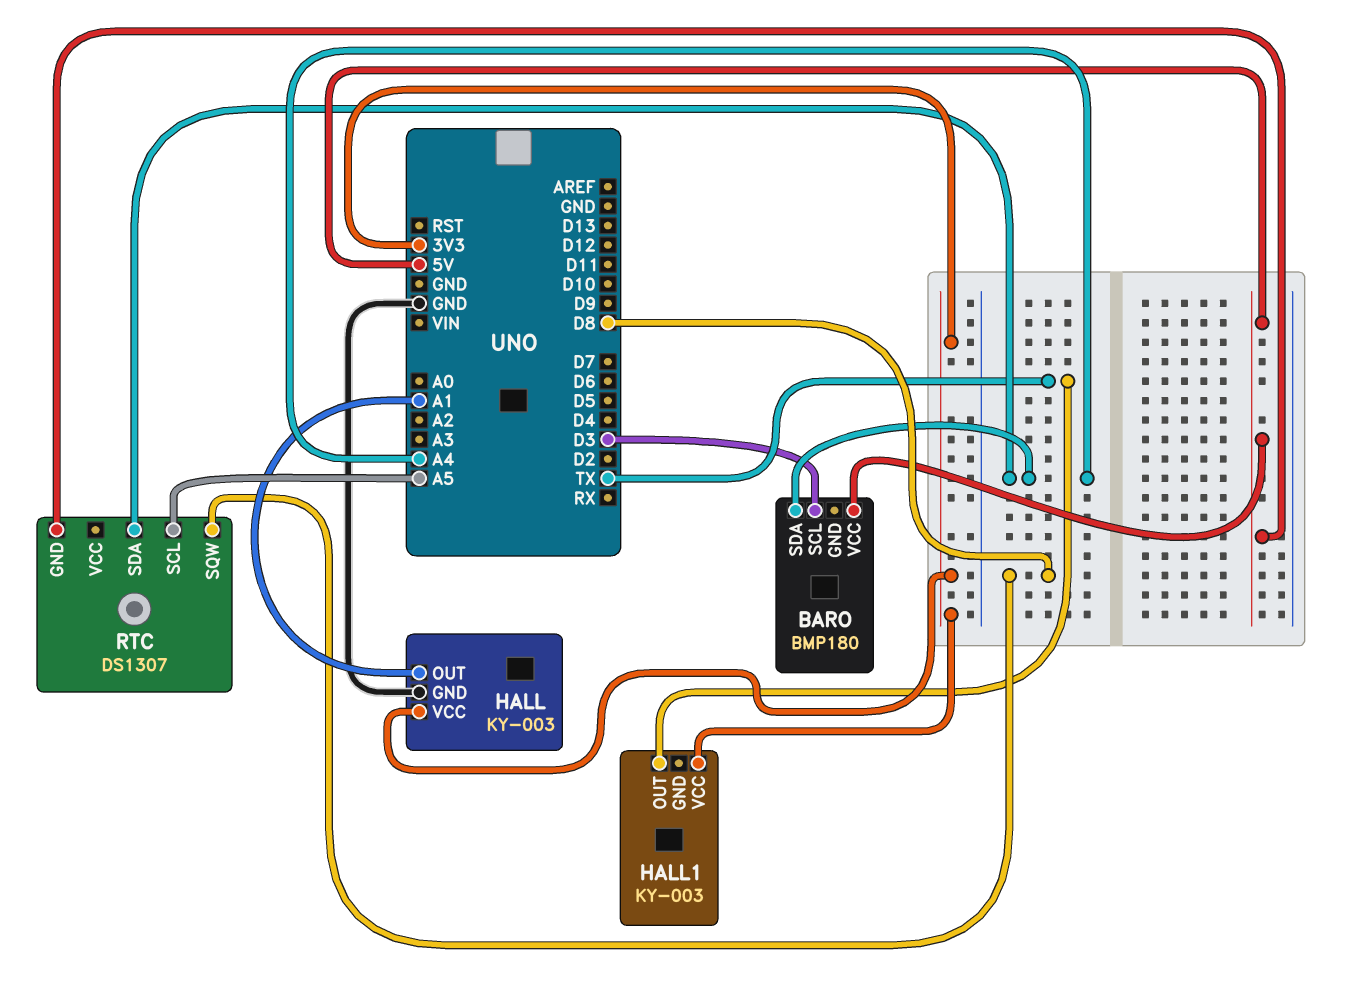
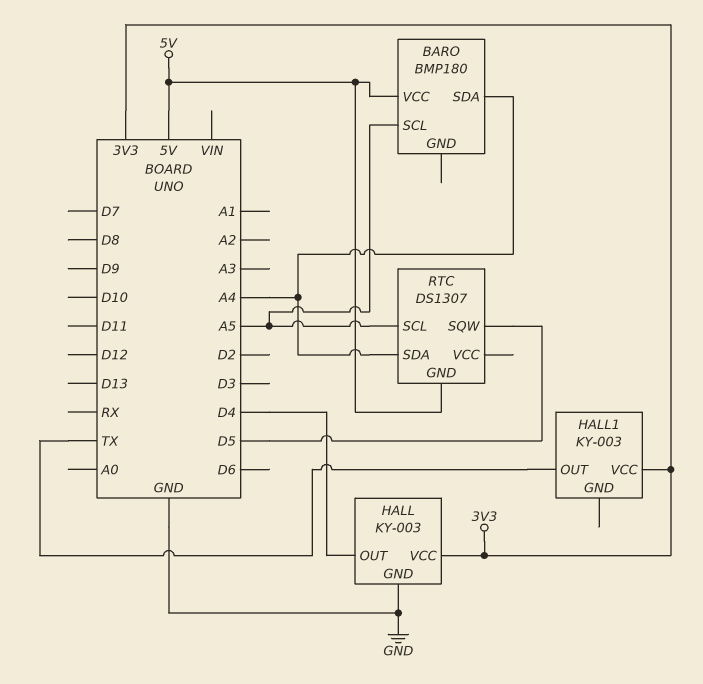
BARO pin SCL: D3 -> A5
HALL pin OUT: A1 -> D4
RTC pin SQW: D8 -> D5

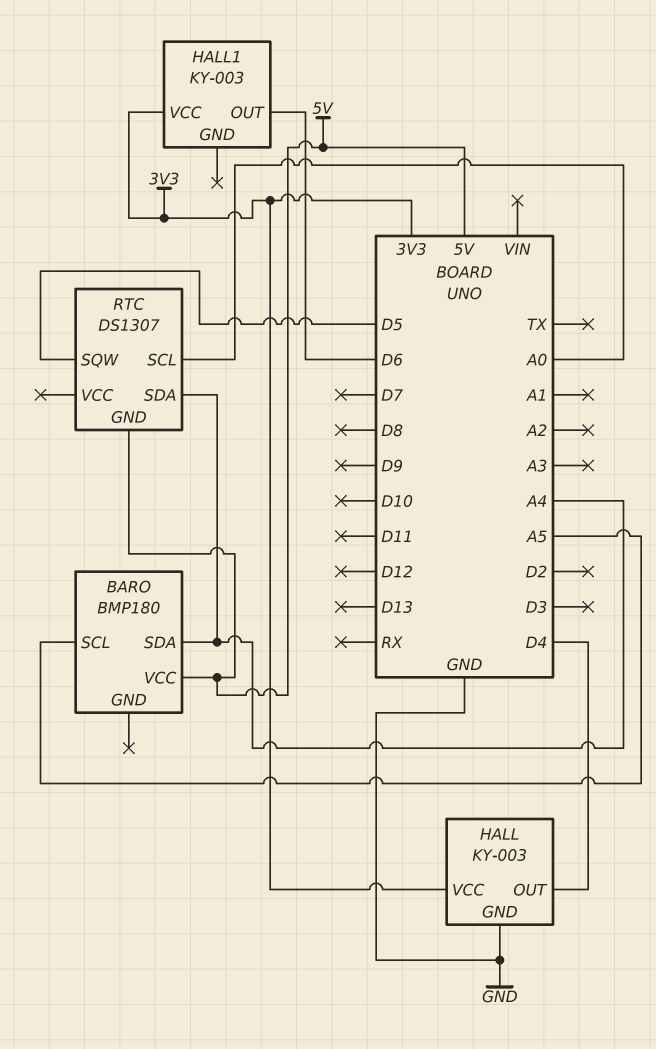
HALL1 pin OUT: TX -> D6
RTC pin SCL: A5 -> A0

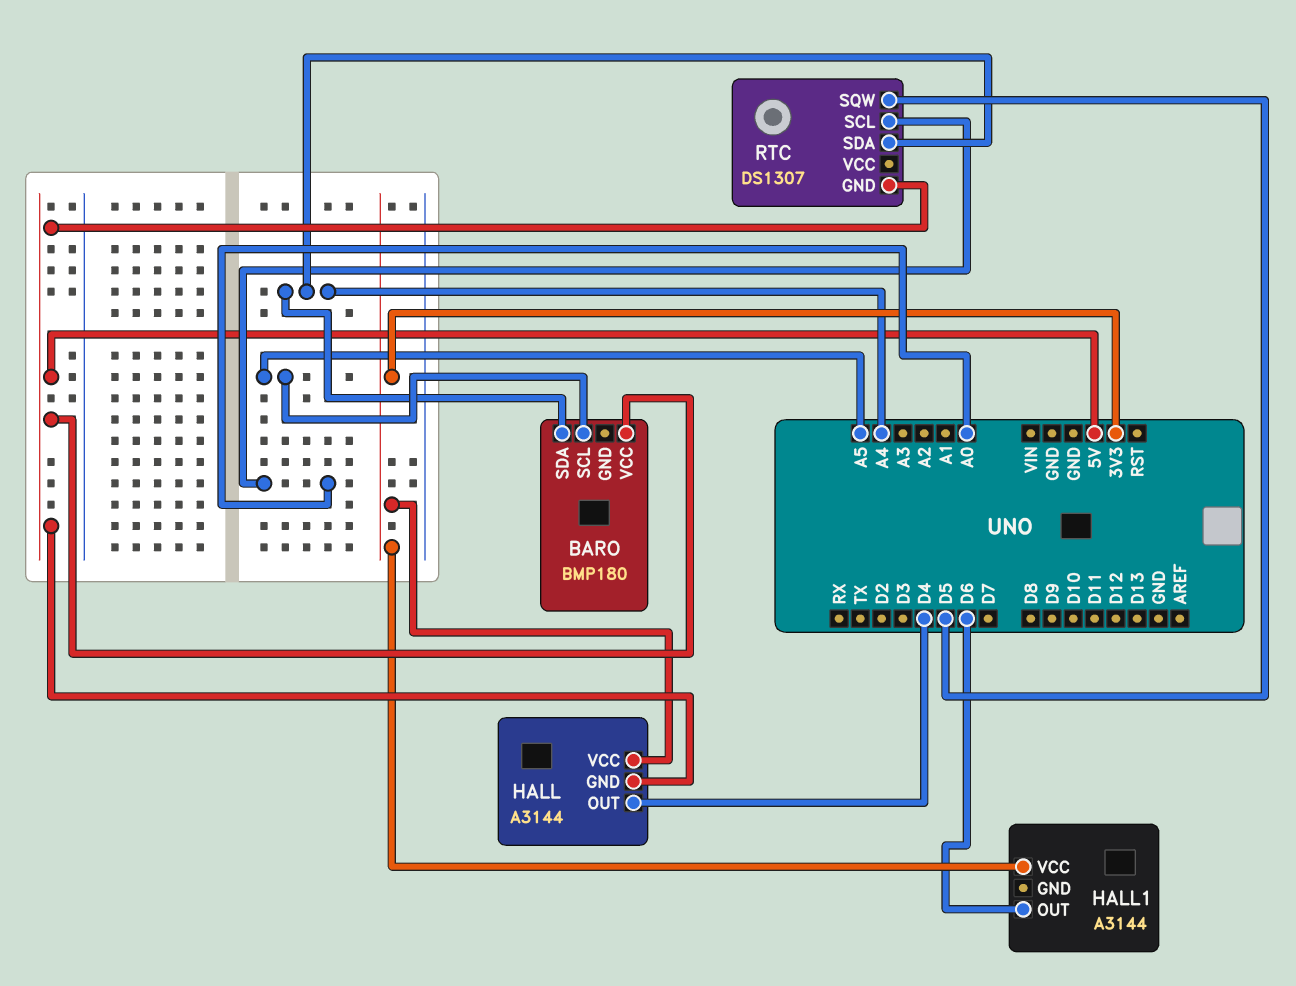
HALL: KY-003 -> A3144
HALL pin GND: GND -> 5V
HALL1: KY-003 -> A3144

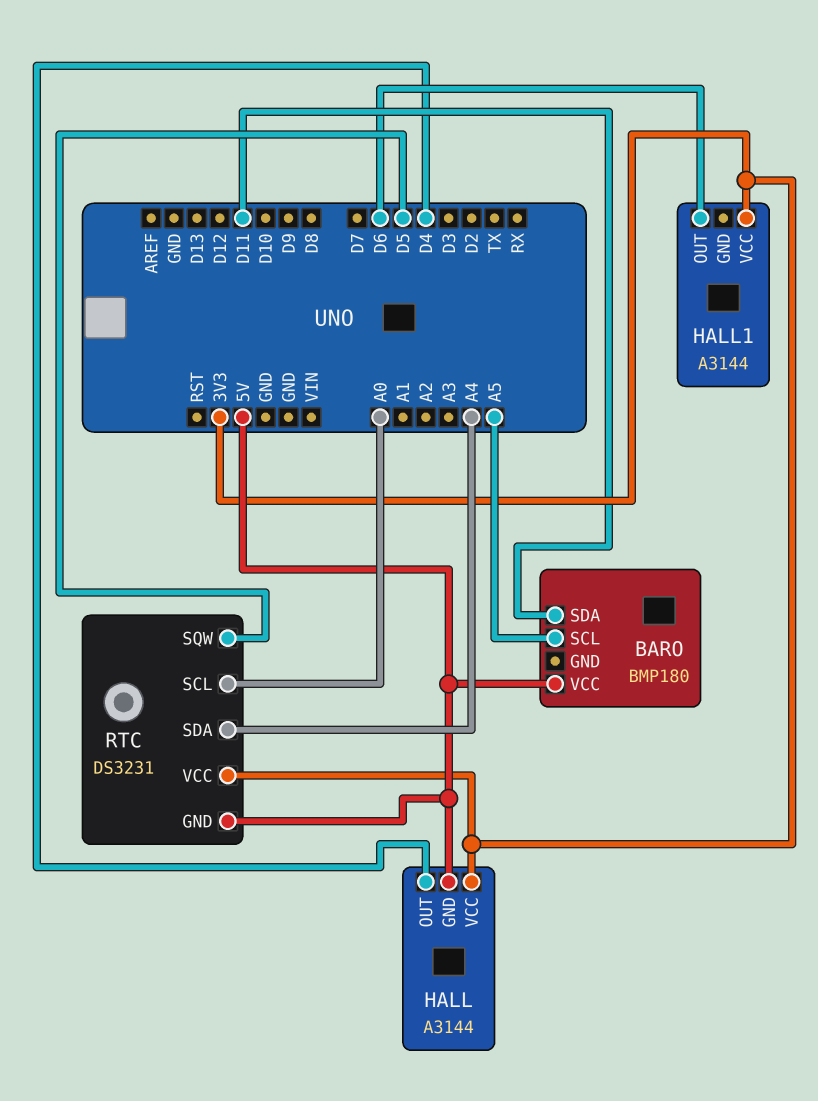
BARO pin SDA: A4 -> D11
RTC: DS1307 -> DS3231
RTC pin VCC: none -> 3V3

